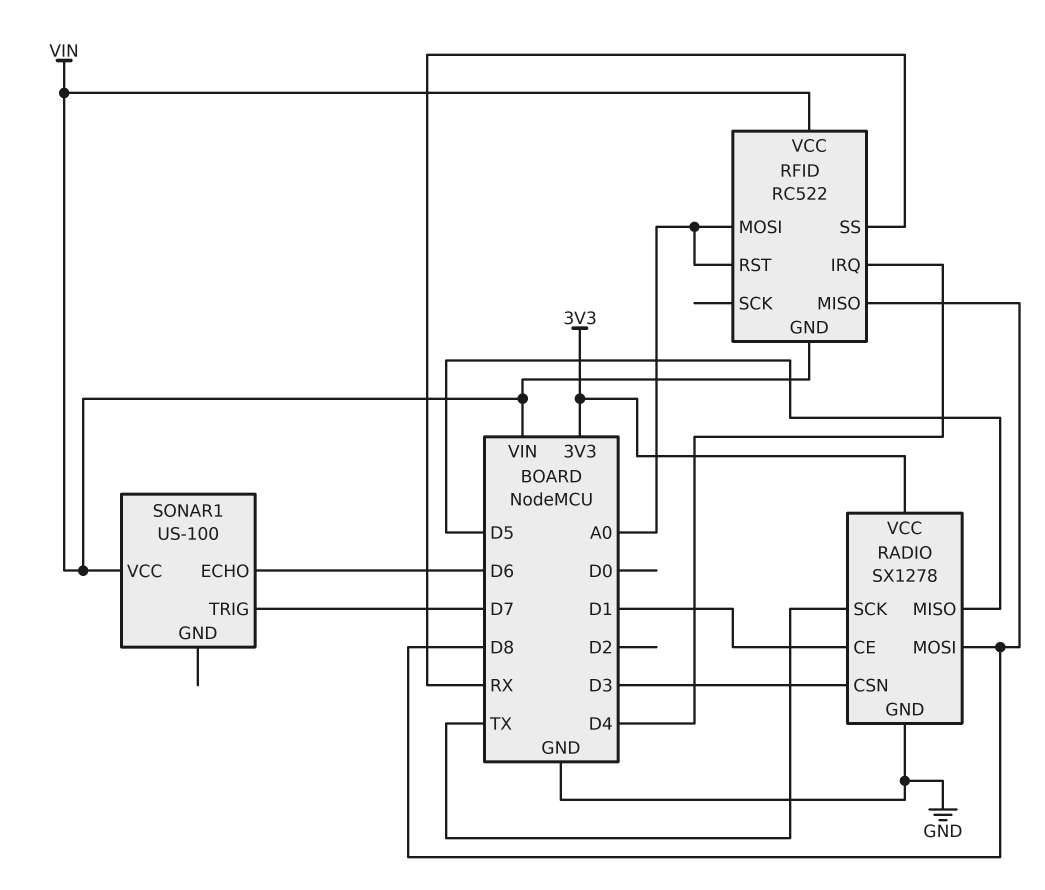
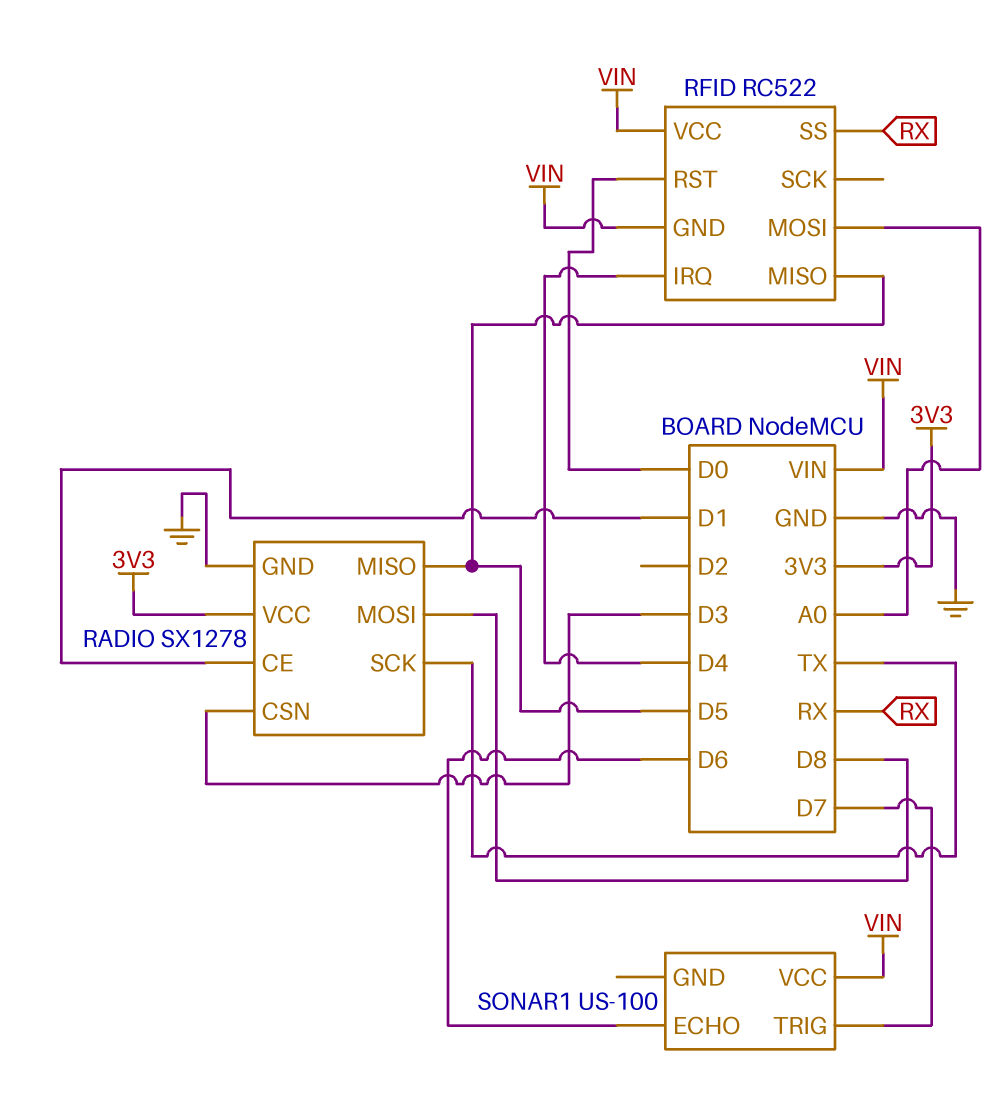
RFID pin MISO: D8 -> D5
RFID pin RST: A0 -> D0

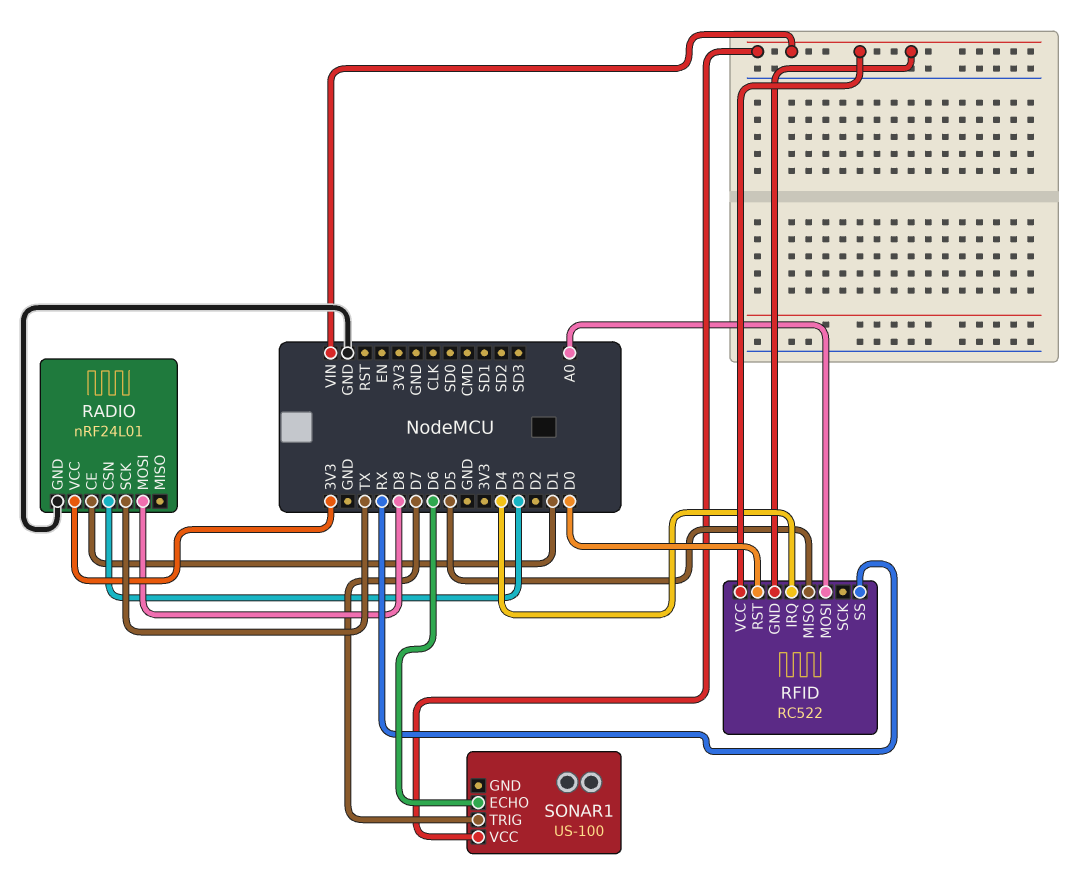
RADIO: SX1278 -> nRF24L01
RADIO pin MISO: D5 -> none

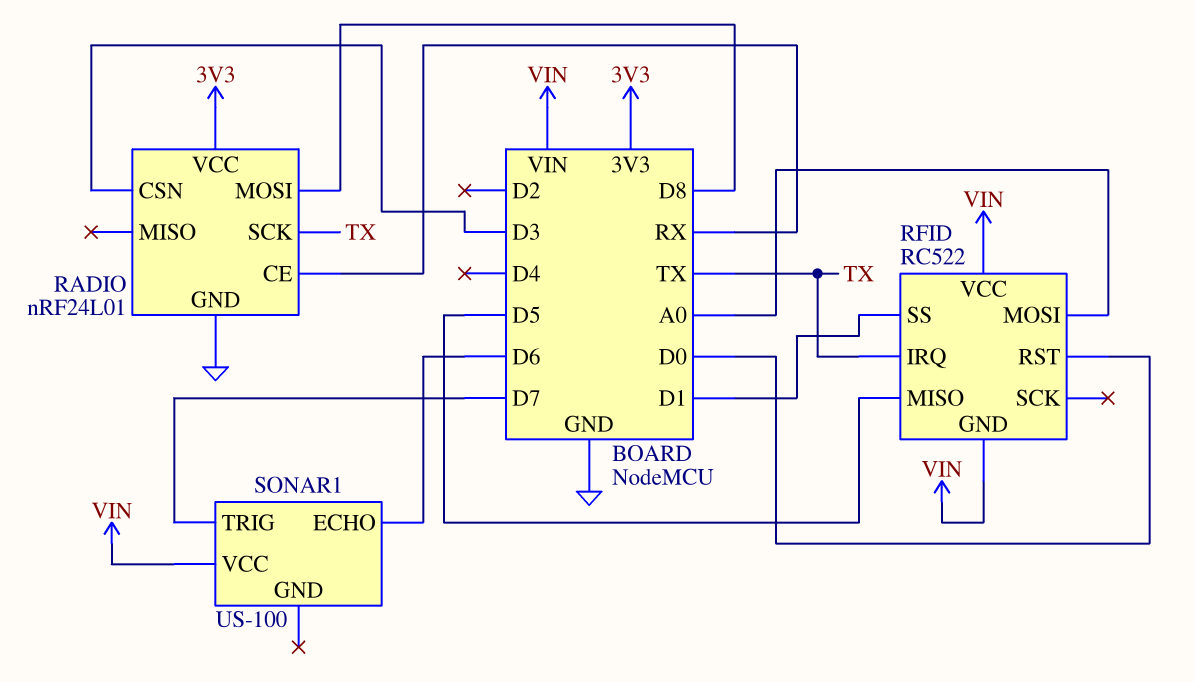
RADIO pin CE: D1 -> RX
RFID pin IRQ: D4 -> TX
RFID pin SS: RX -> D1

